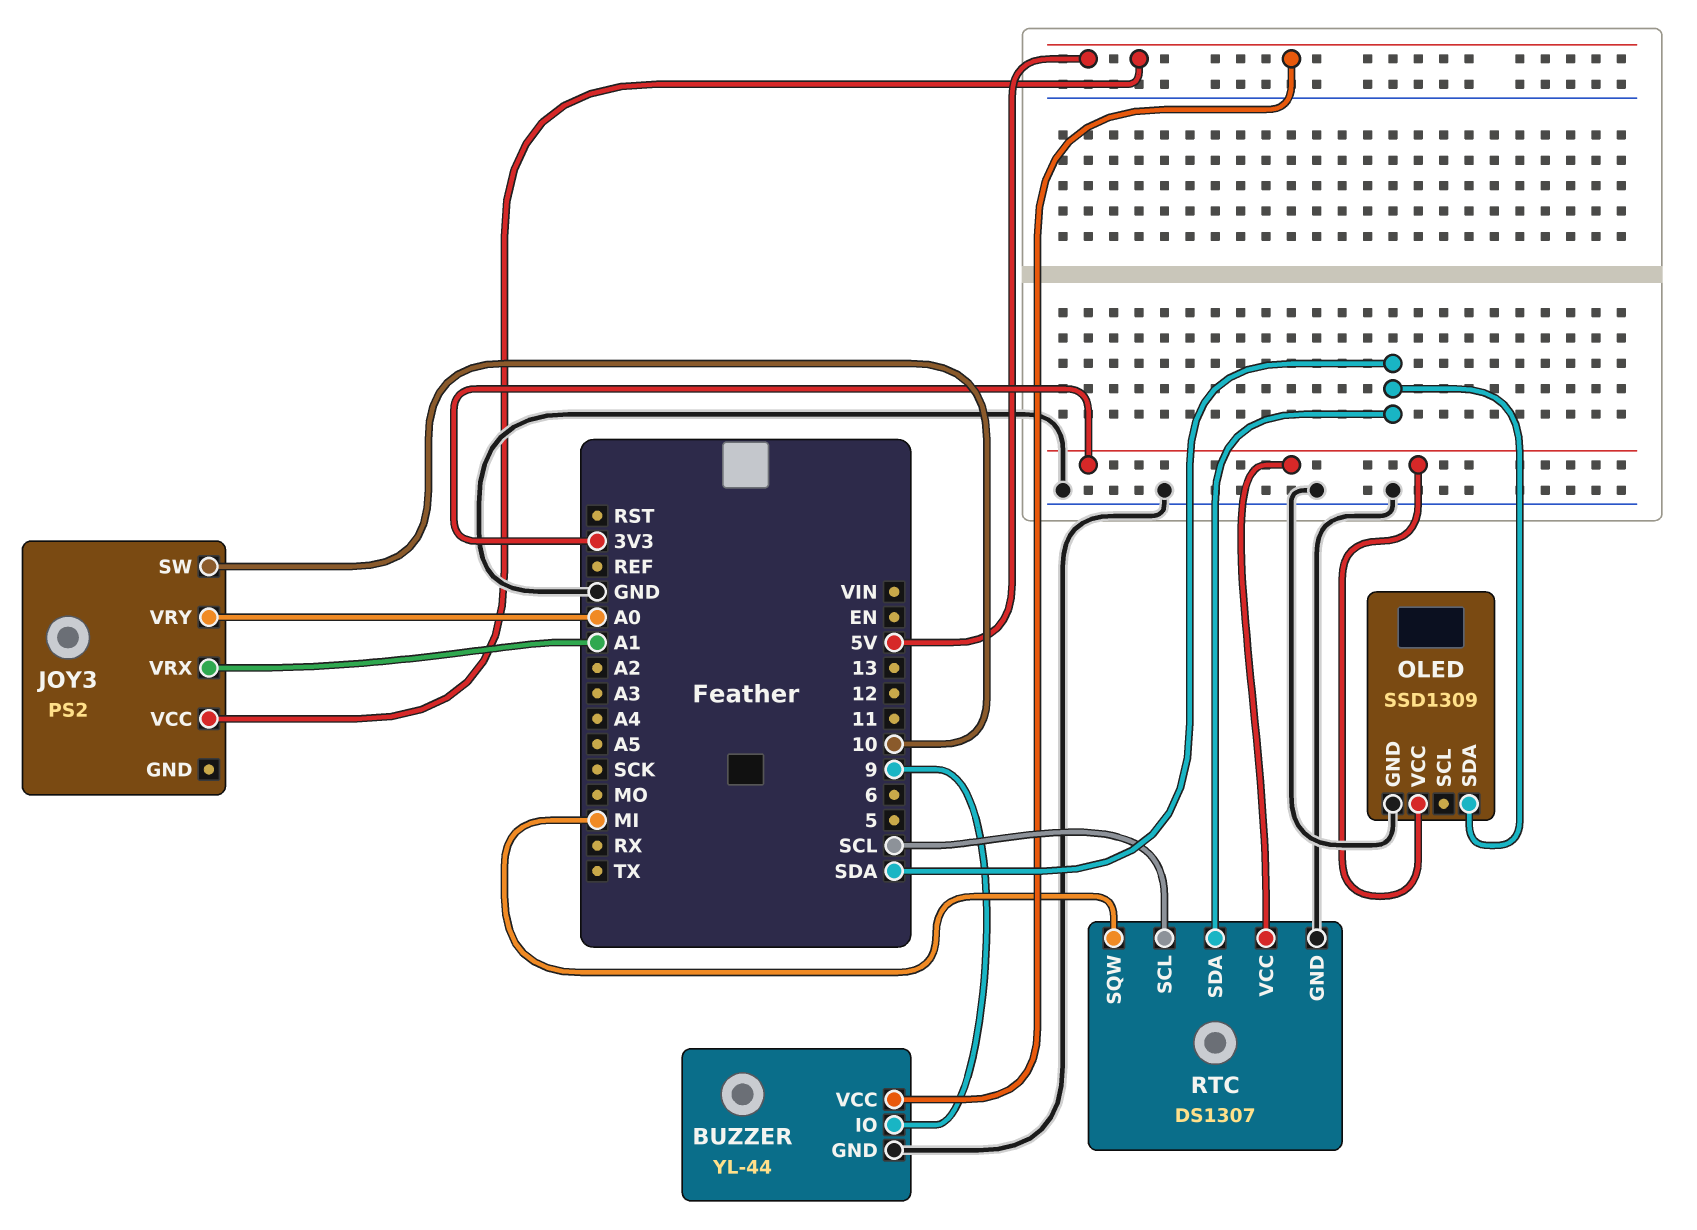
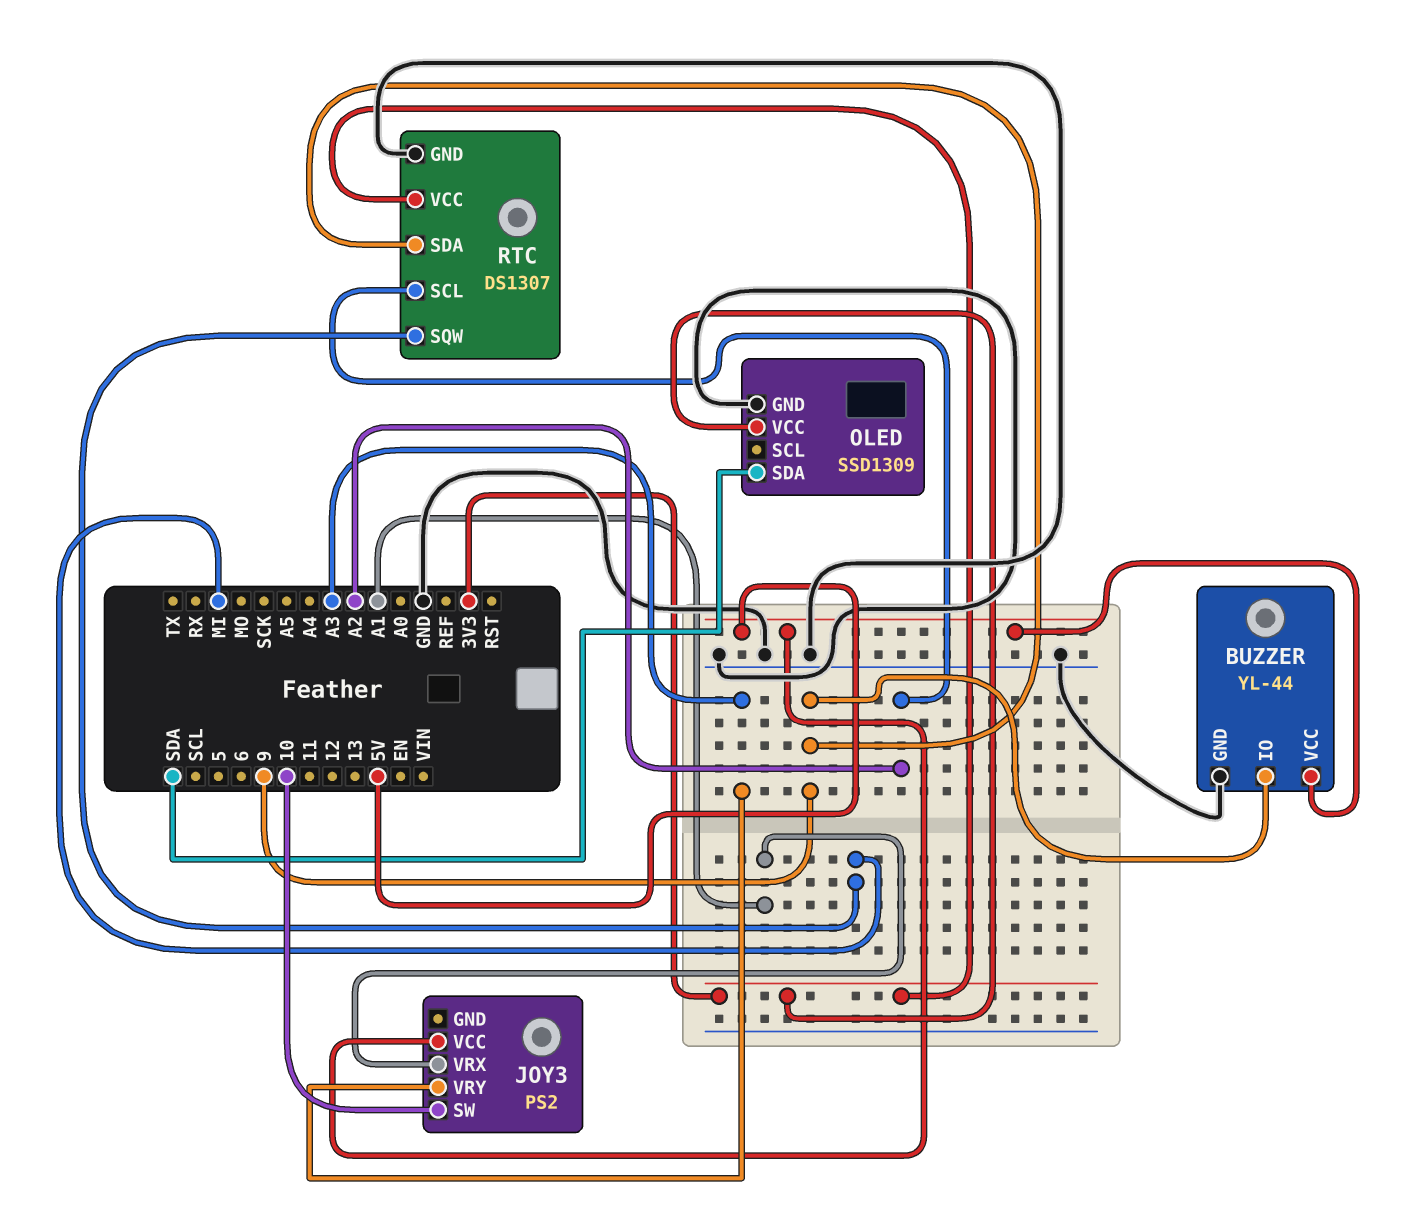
JOY3 pin VRY: A0 -> A3
RTC pin SCL: SCL -> A2
RTC pin SDA: SDA -> 9

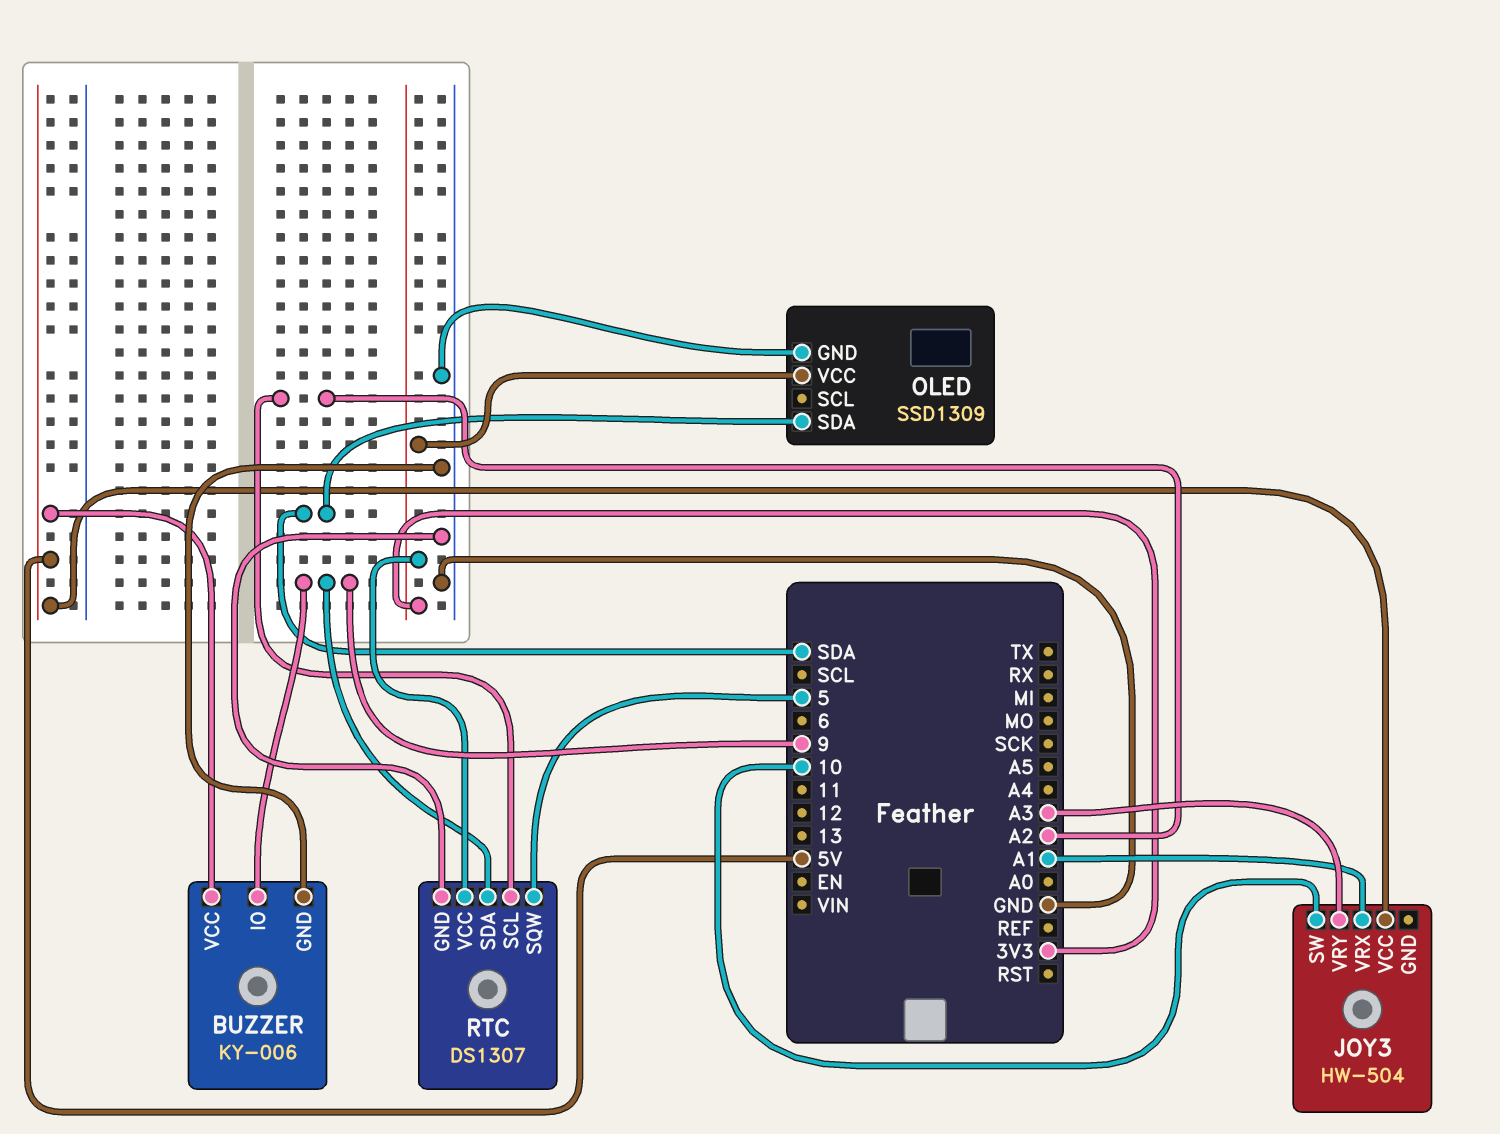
BUZZER: YL-44 -> KY-006
JOY3: PS2 -> HW-504
RTC pin SQW: MI -> 5

